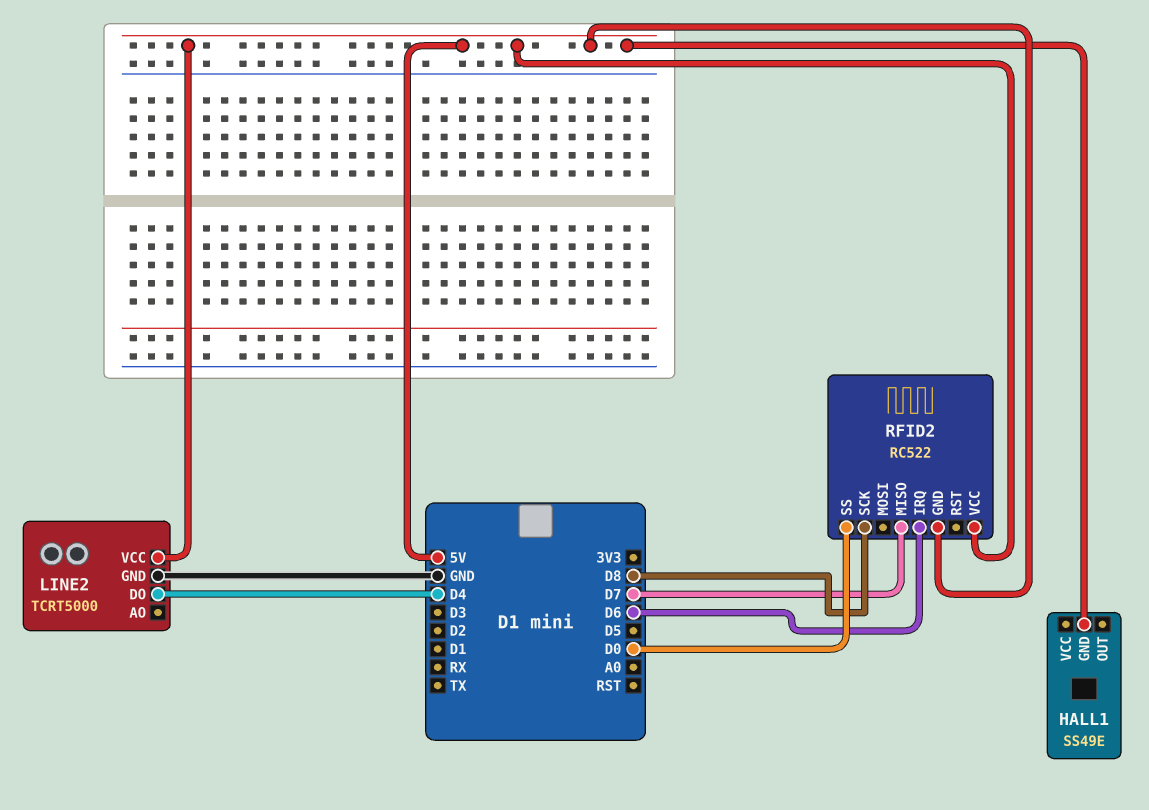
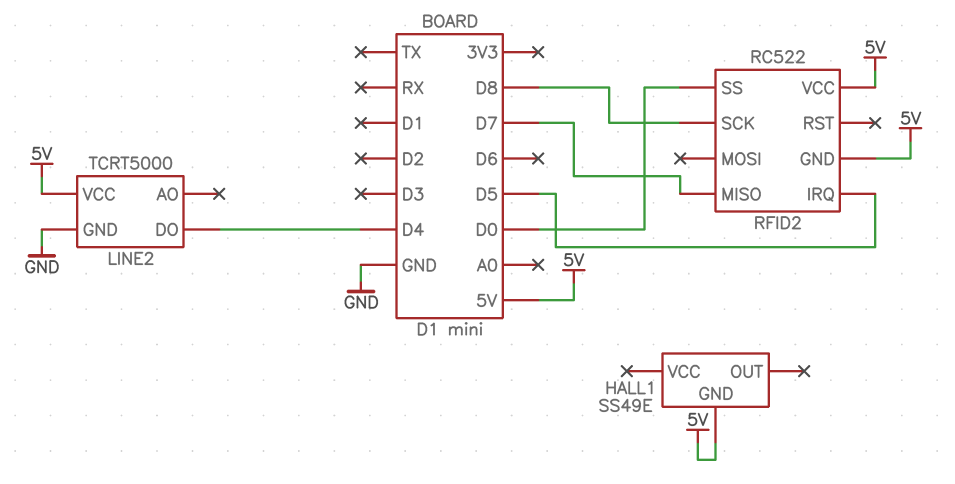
RFID2 pin IRQ: D6 -> D5

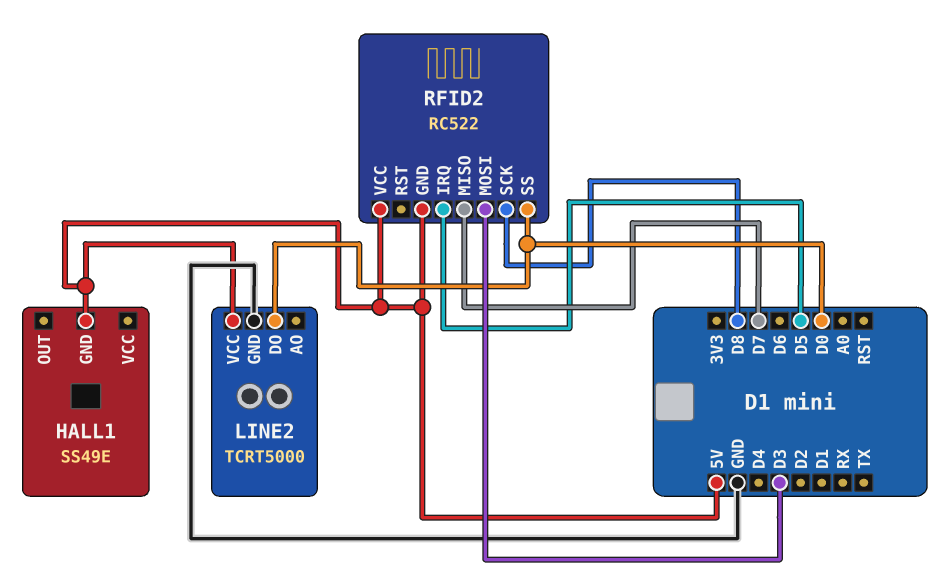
LINE2 pin DO: D4 -> D0
RFID2 pin MOSI: none -> D3

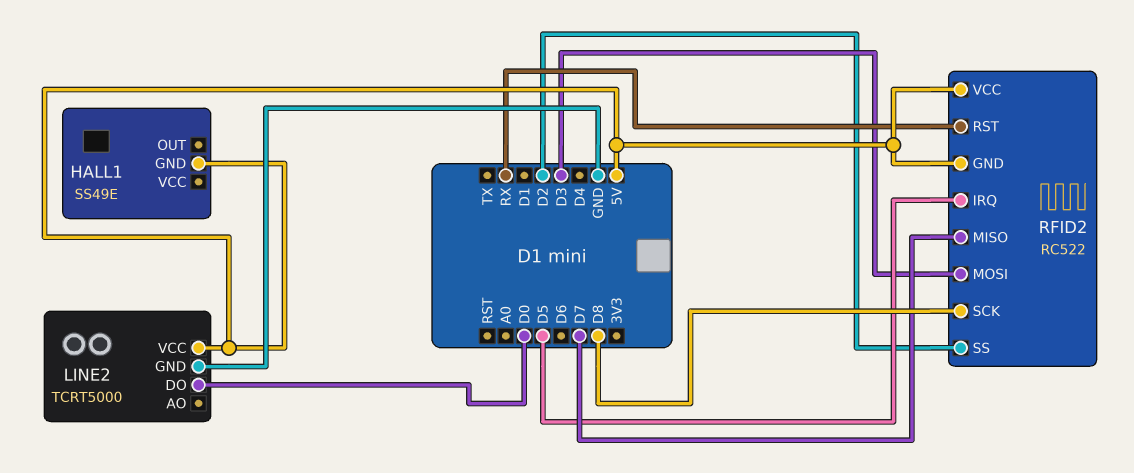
RFID2 pin RST: none -> RX
RFID2 pin SS: D0 -> D2

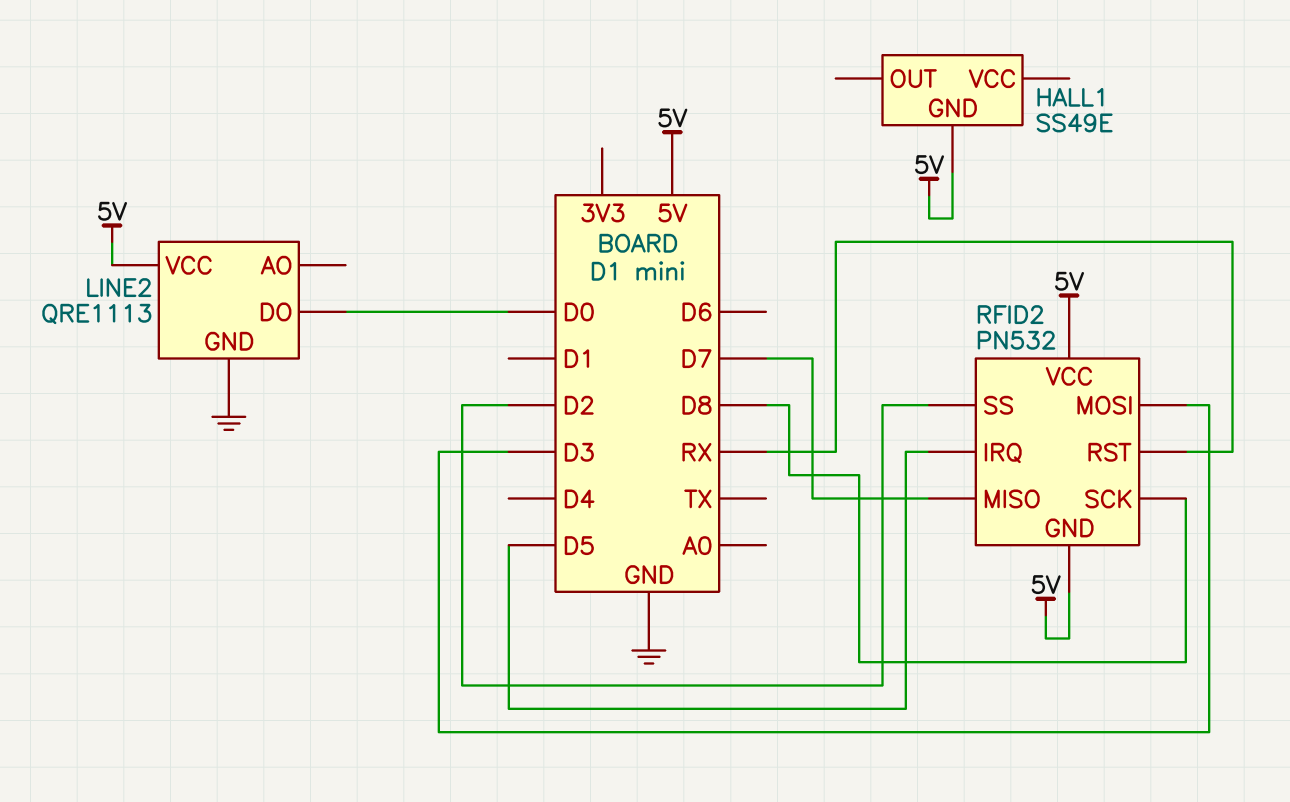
LINE2: TCRT5000 -> QRE1113
RFID2: RC522 -> PN532

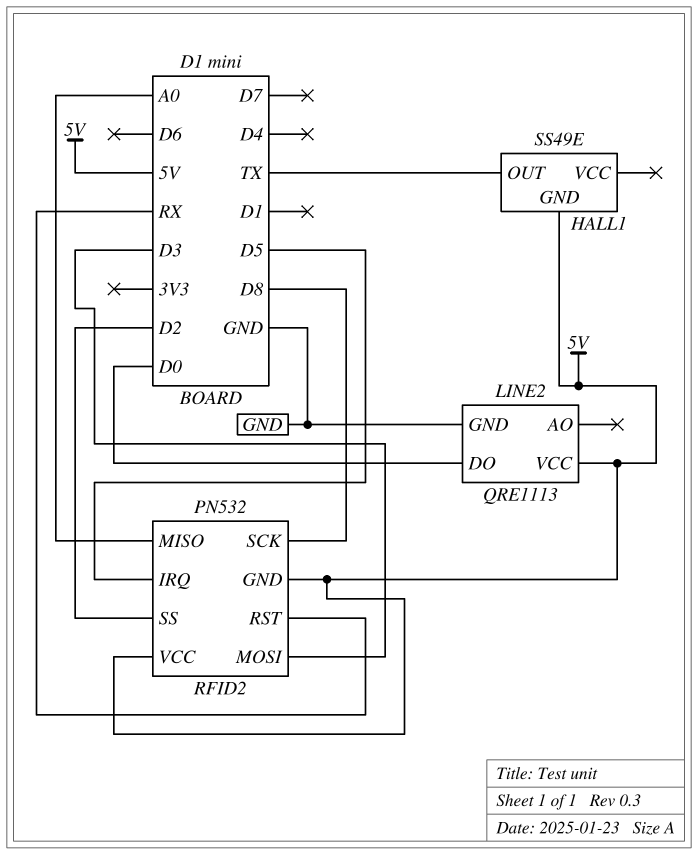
HALL1 pin OUT: none -> TX
RFID2 pin MISO: D7 -> A0

